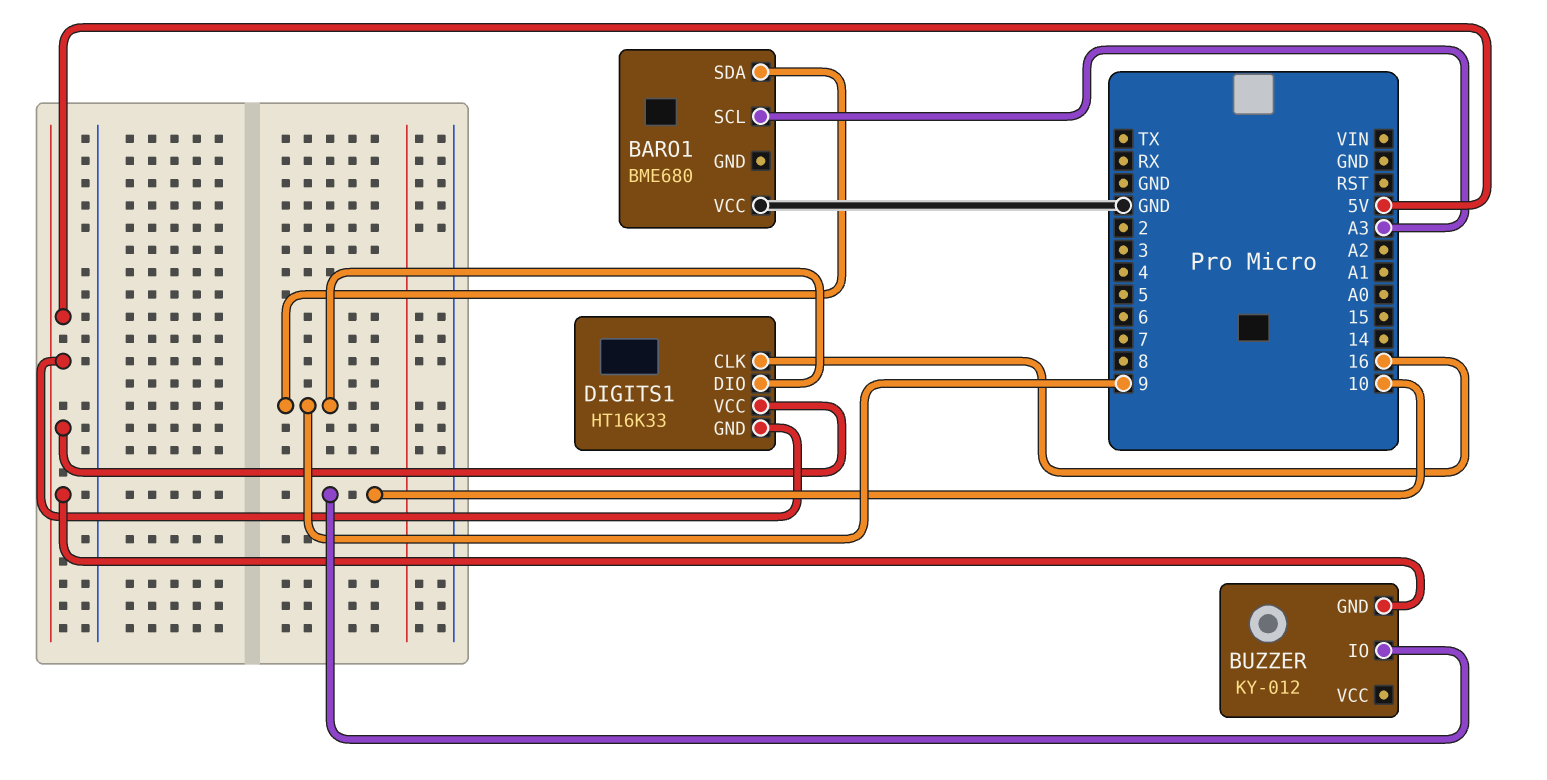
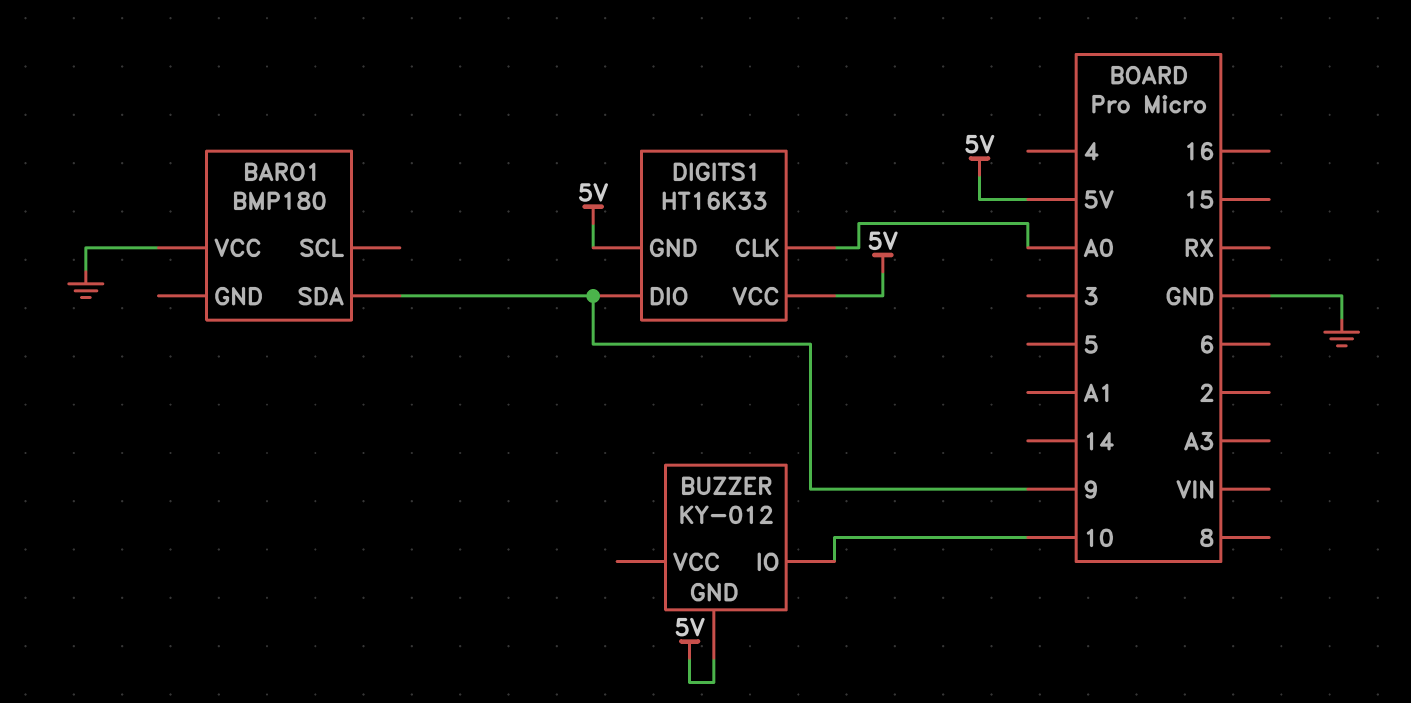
BARO1: BME680 -> BMP180
BARO1 pin SCL: A3 -> none
DIGITS1 pin CLK: 16 -> A0

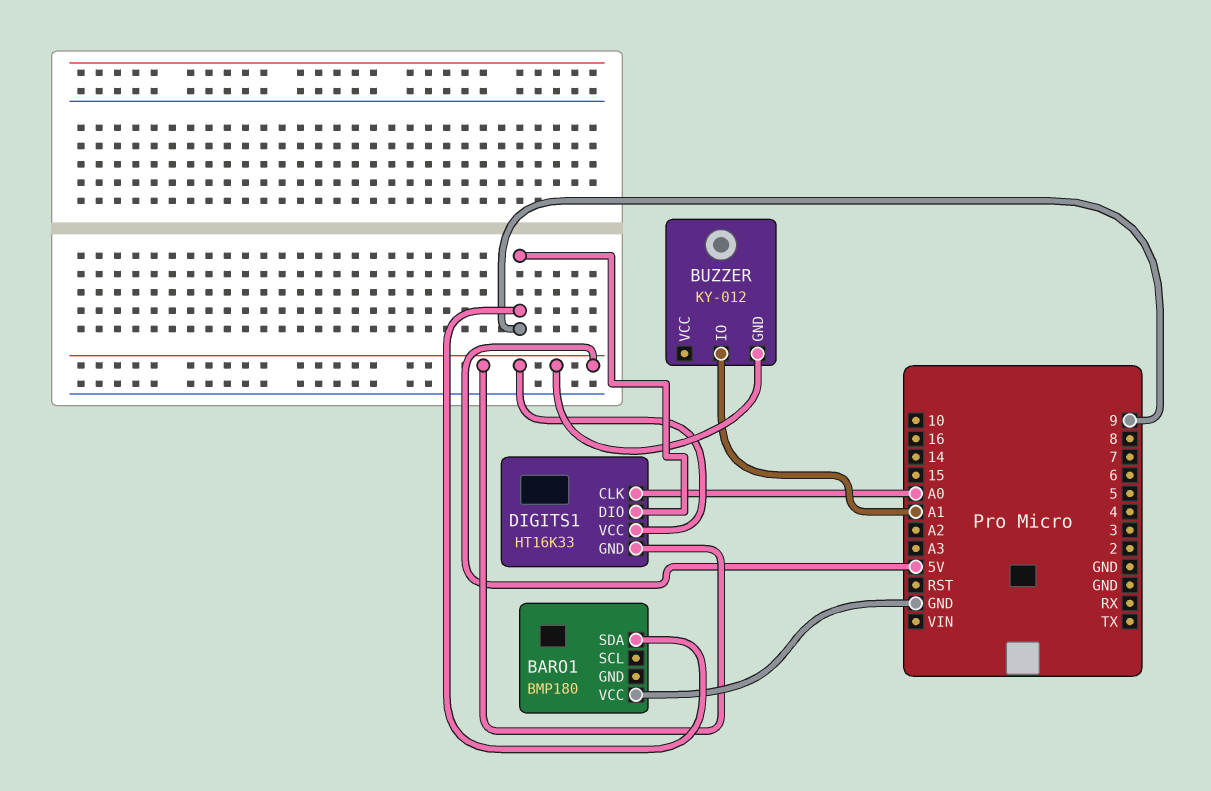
BUZZER pin IO: 10 -> A1

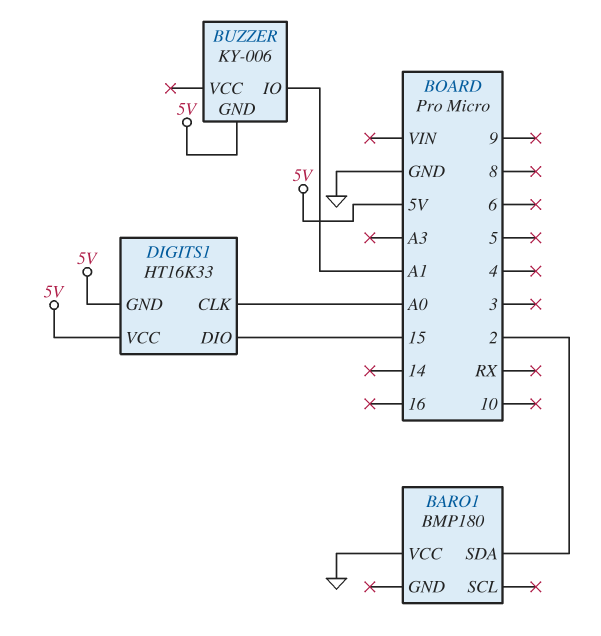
BARO1 pin SDA: 9 -> 2
BUZZER: KY-012 -> KY-006
DIGITS1 pin DIO: 9 -> 15

